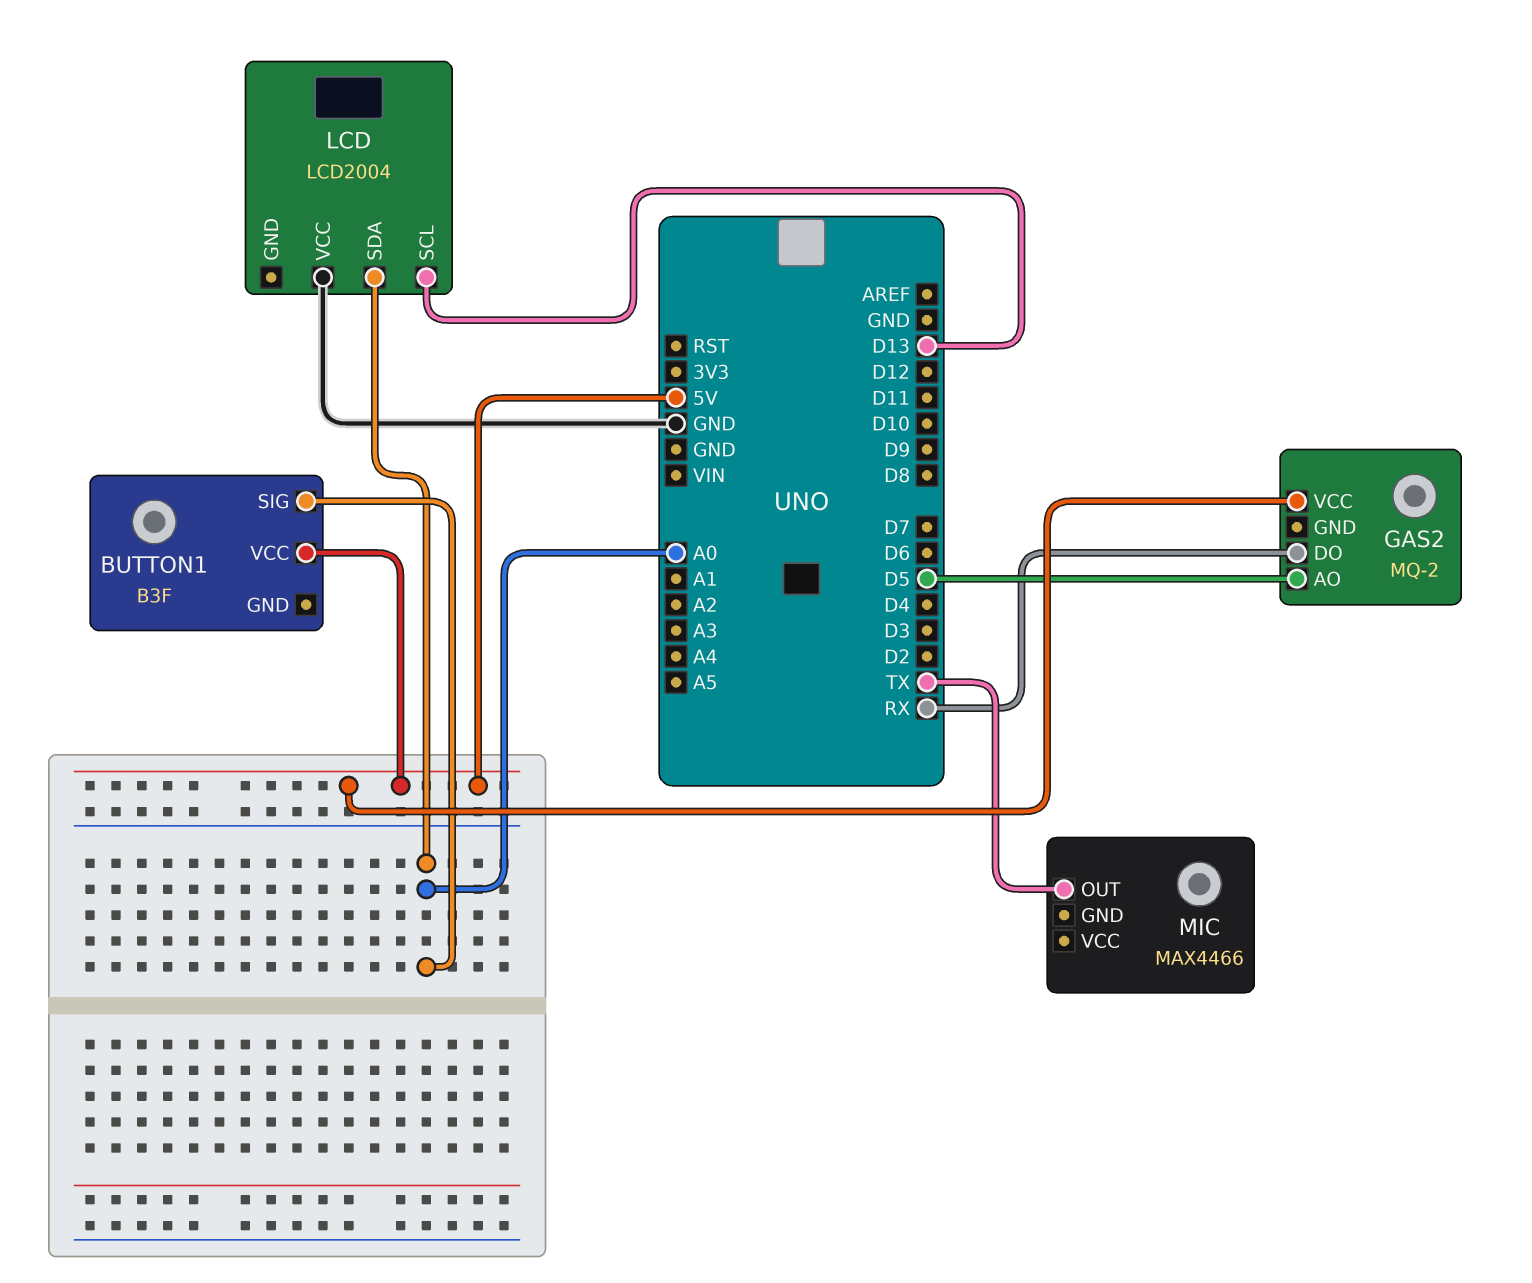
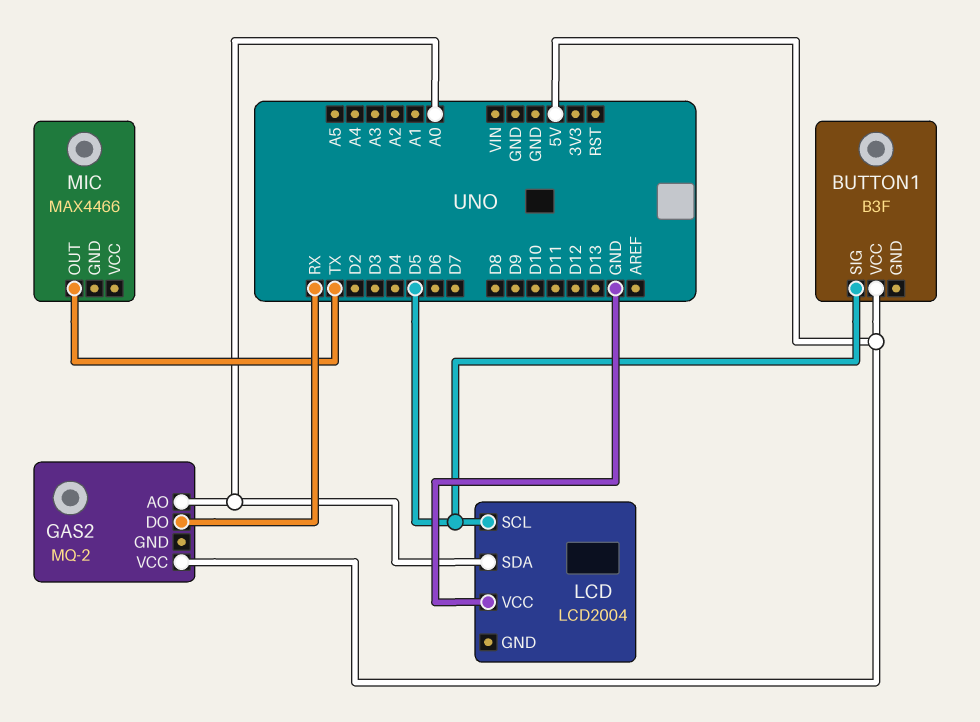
BUTTON1 pin SIG: A0 -> D5
GAS2 pin AO: D5 -> A0
LCD pin SCL: D13 -> D5

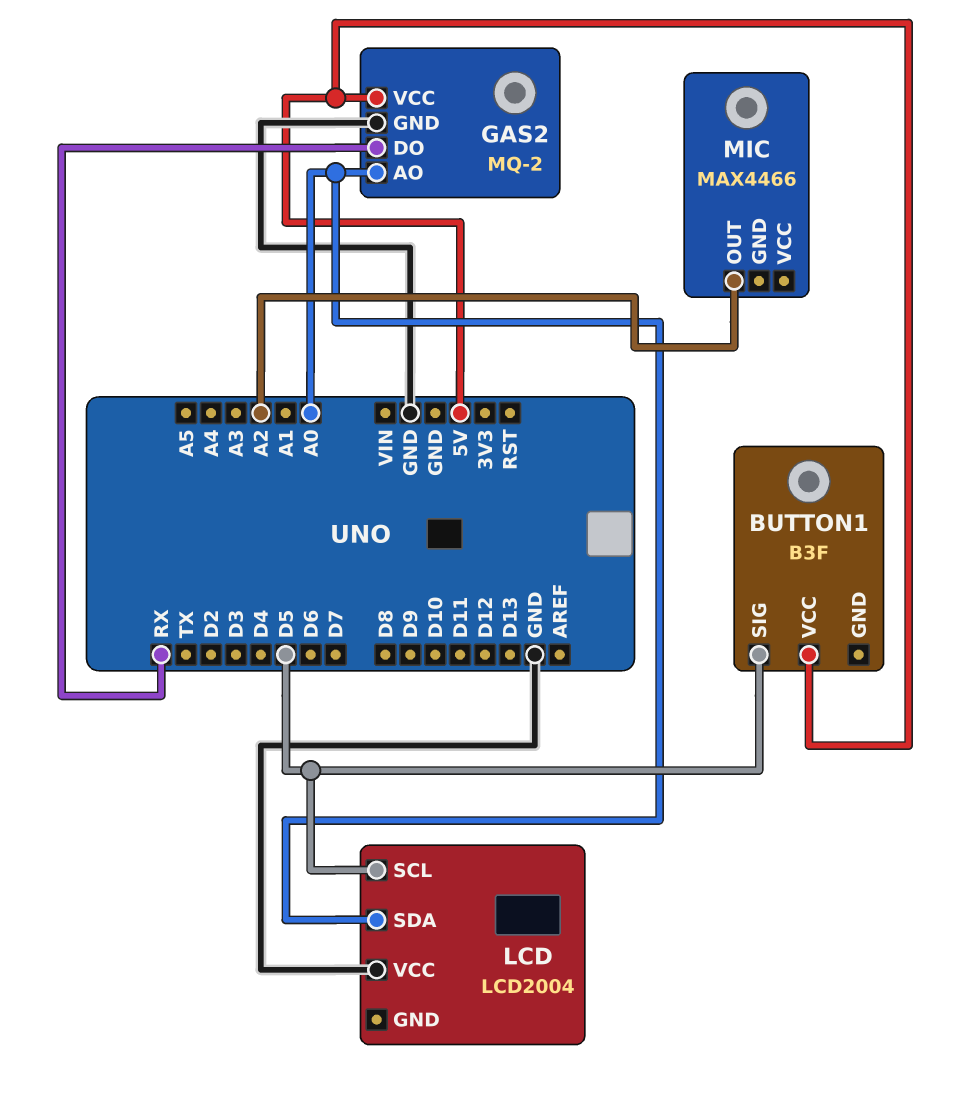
GAS2 pin GND: none -> GND
MIC pin OUT: TX -> A2

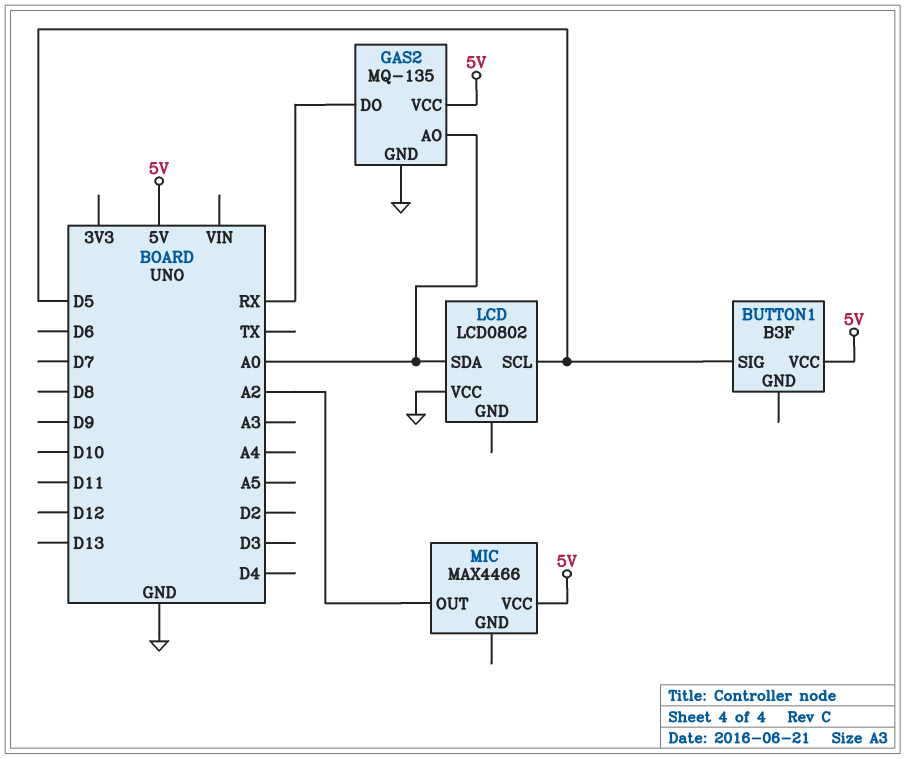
GAS2: MQ-2 -> MQ-135
LCD: LCD2004 -> LCD0802
MIC pin VCC: none -> 5V

